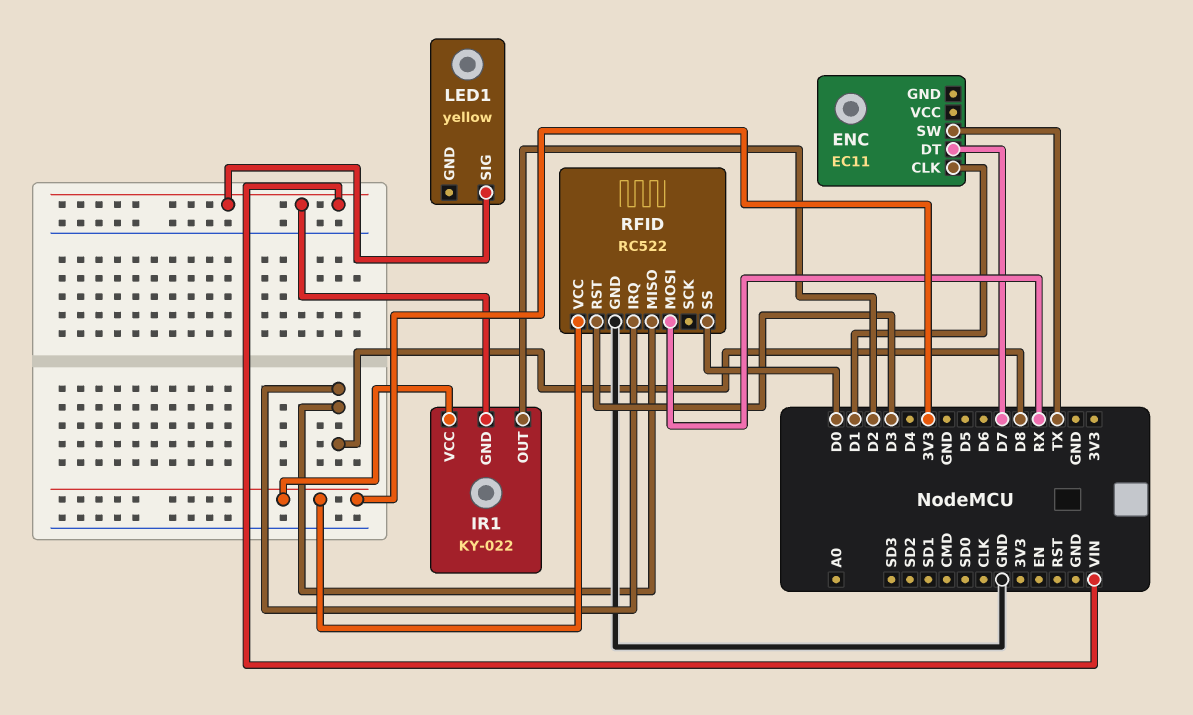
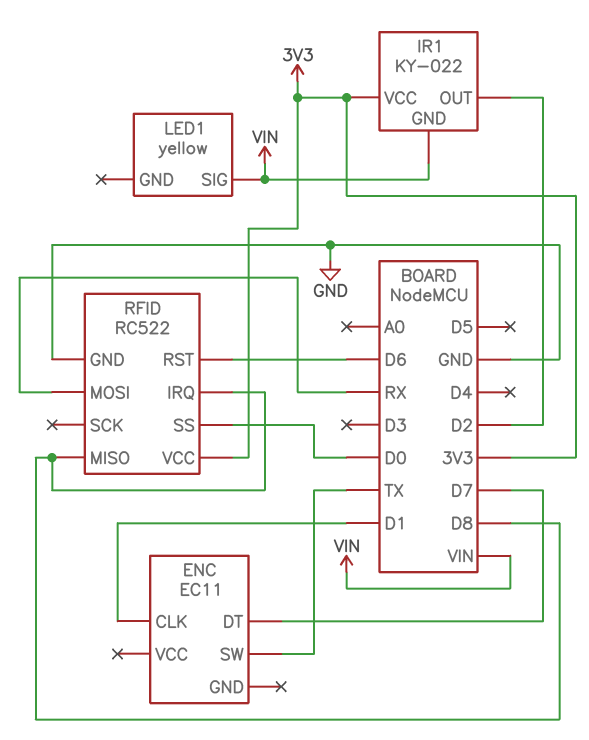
RFID pin RST: D3 -> D6

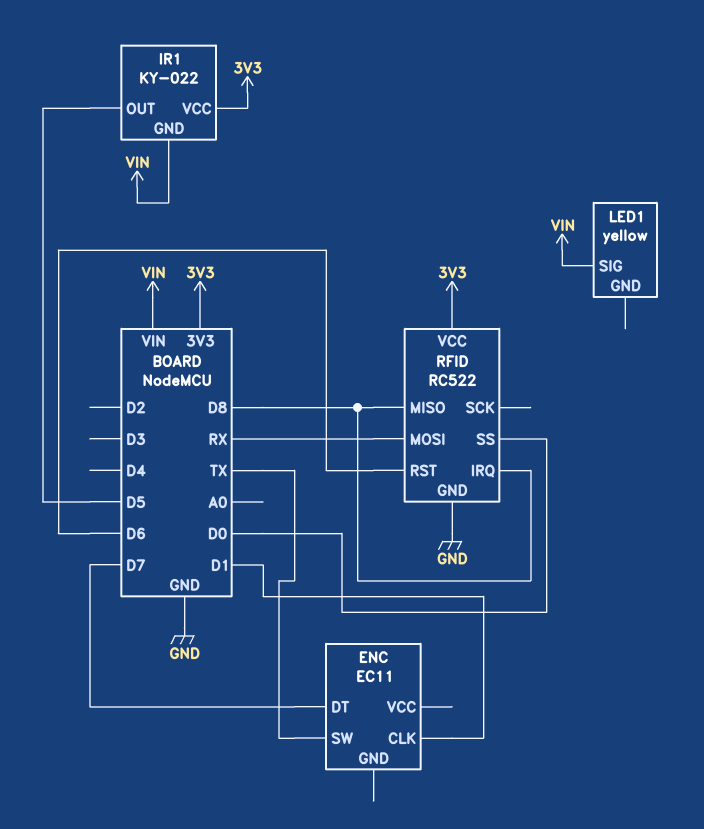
IR1 pin OUT: D2 -> D5

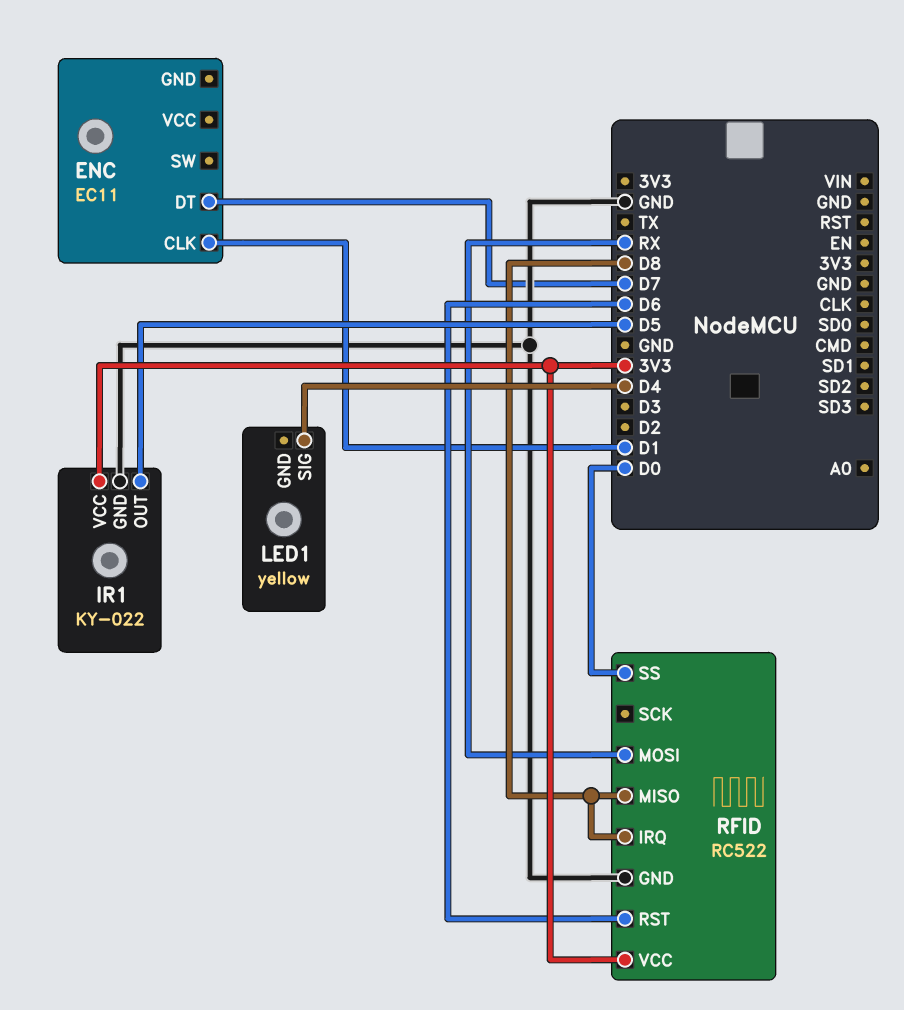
ENC pin SW: TX -> none
IR1 pin GND: VIN -> GND
LED1 pin SIG: VIN -> D4

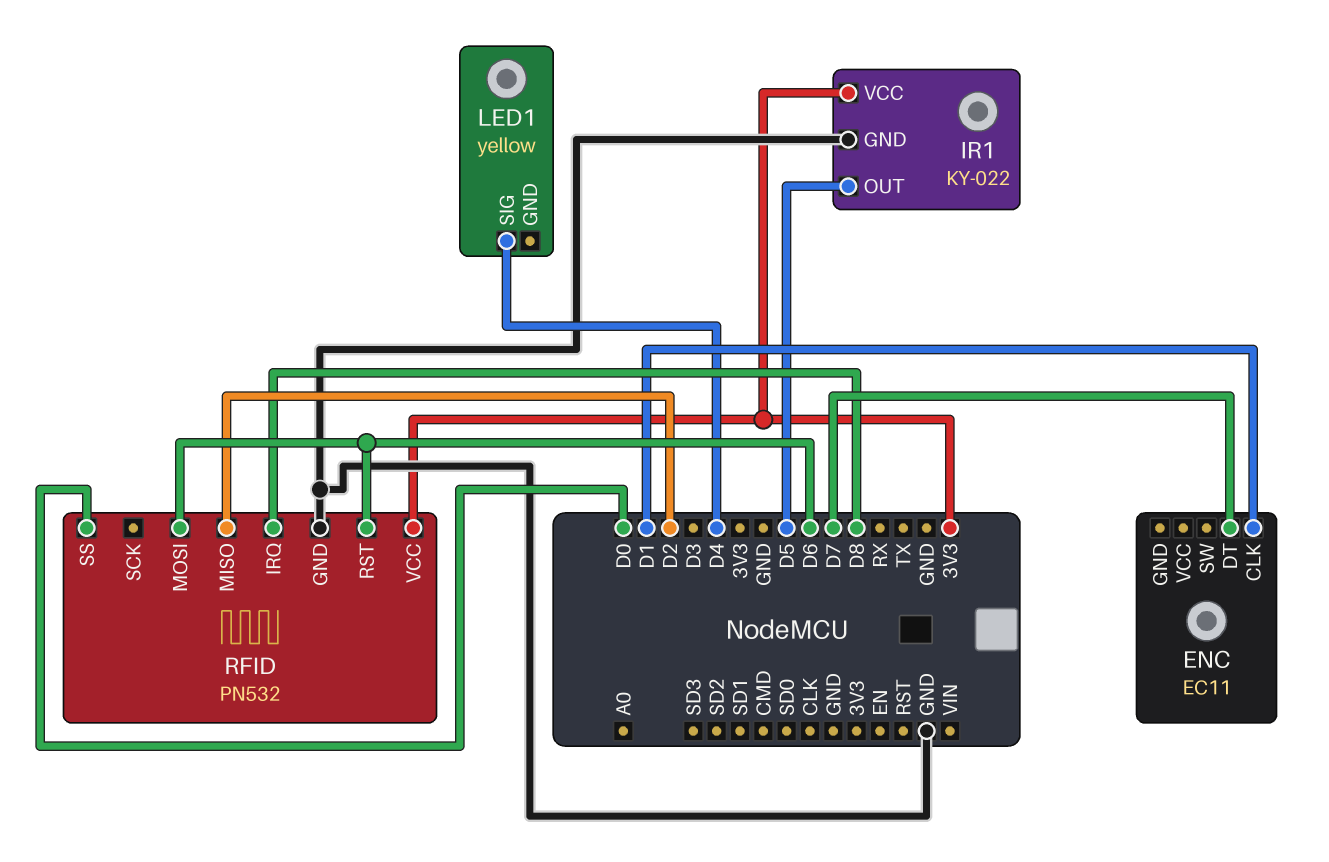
RFID: RC522 -> PN532
RFID pin MISO: D8 -> D2
RFID pin MOSI: RX -> D6

